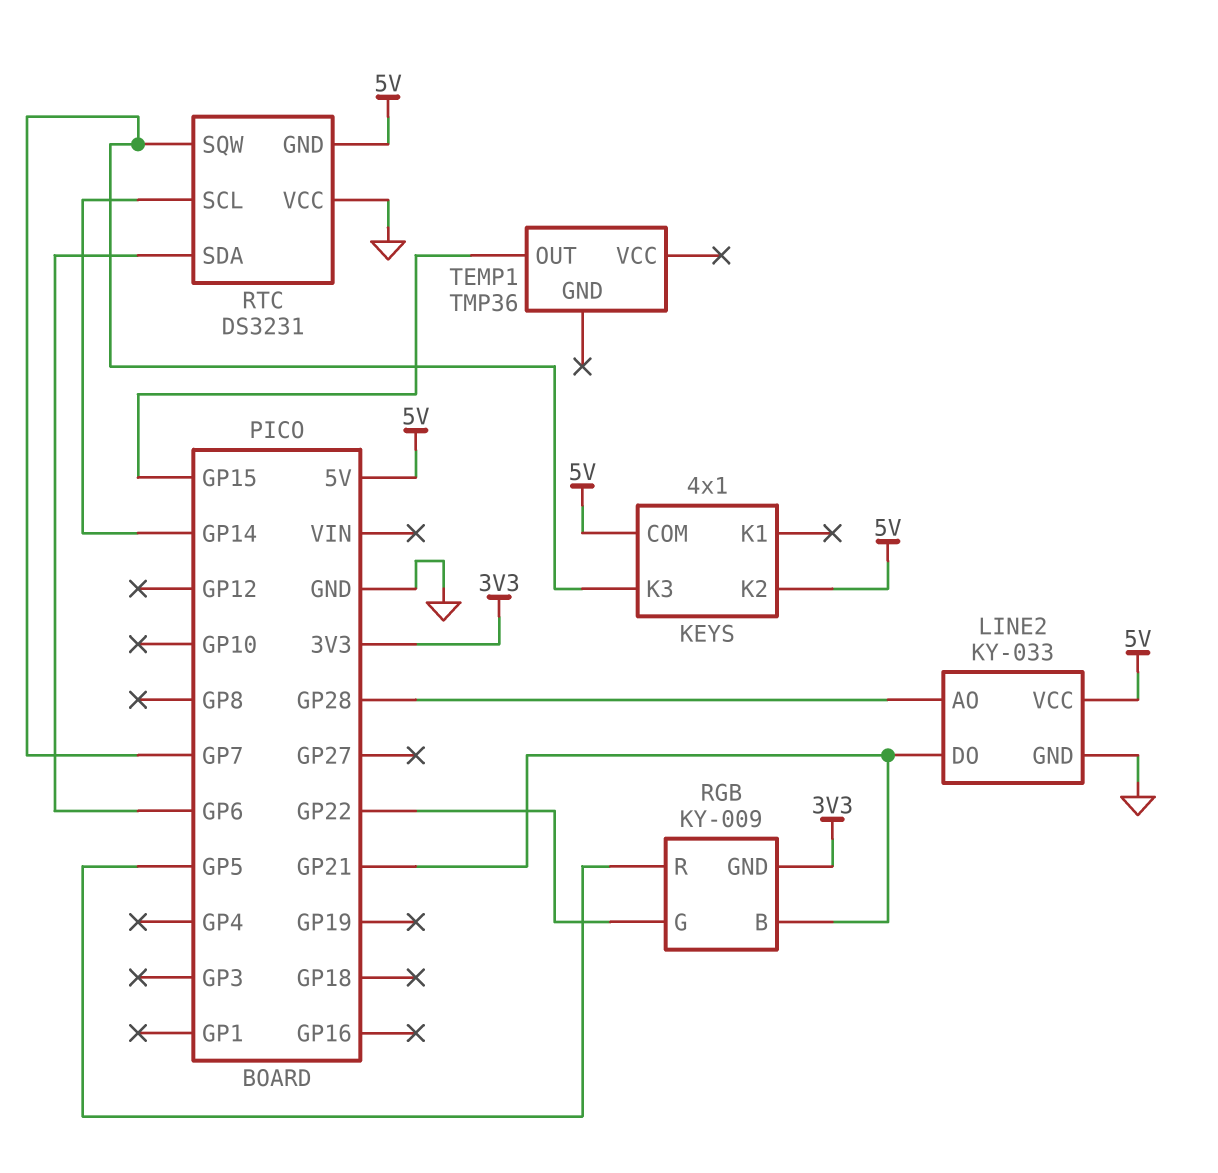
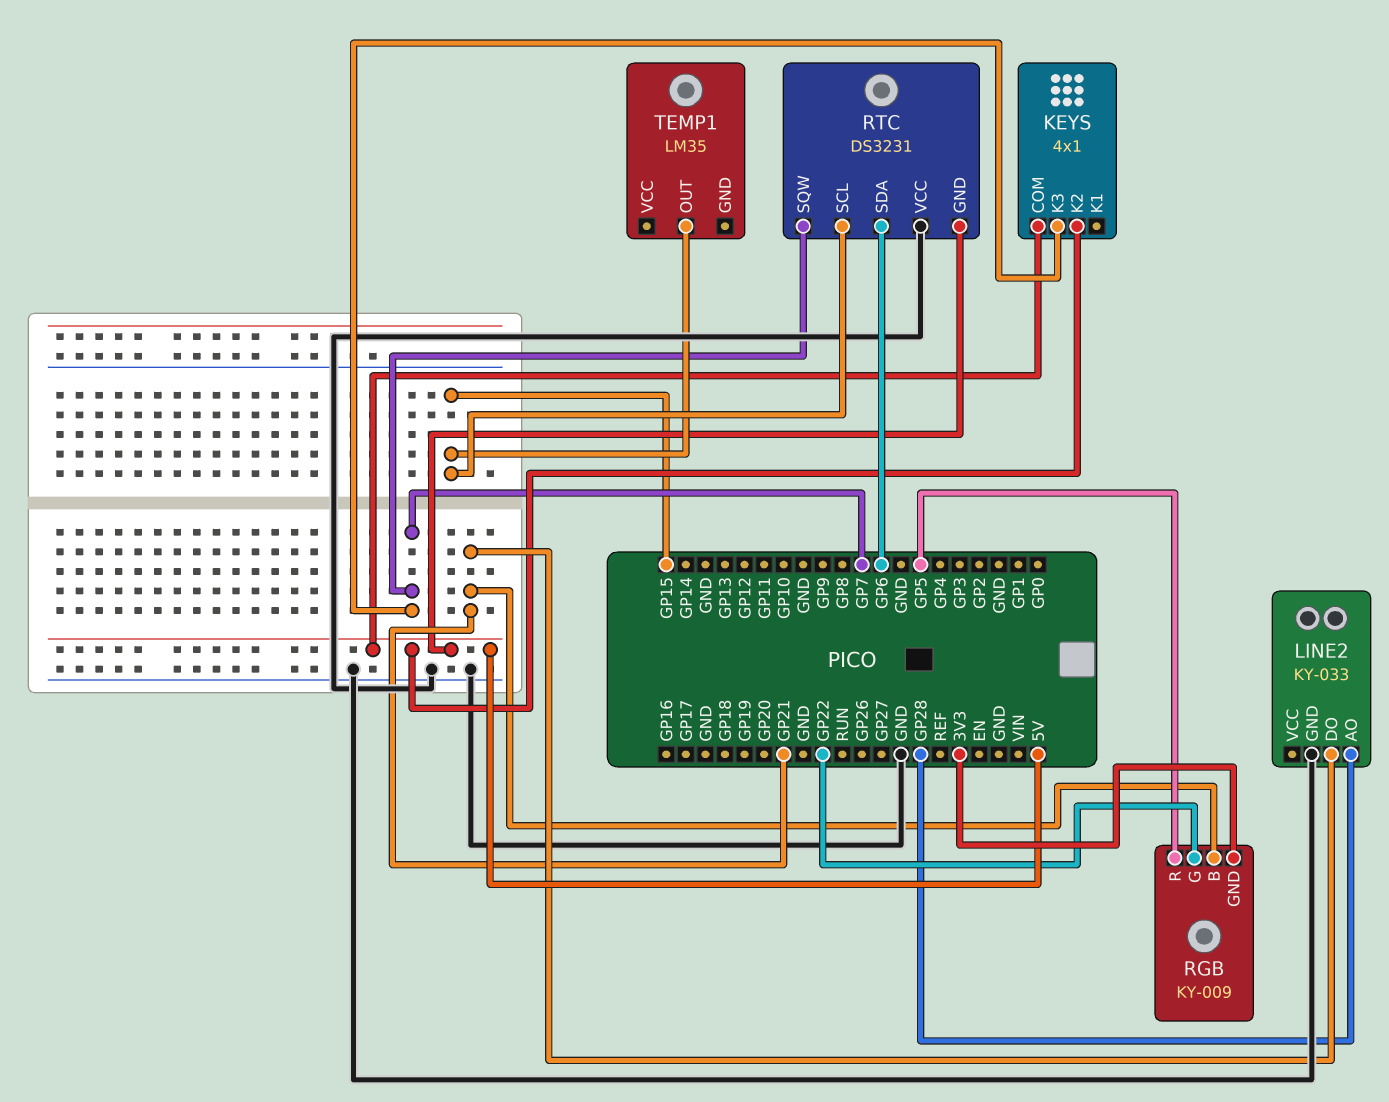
LINE2 pin VCC: 5V -> none
RTC pin SCL: GP14 -> GP15
TEMP1: TMP36 -> LM35

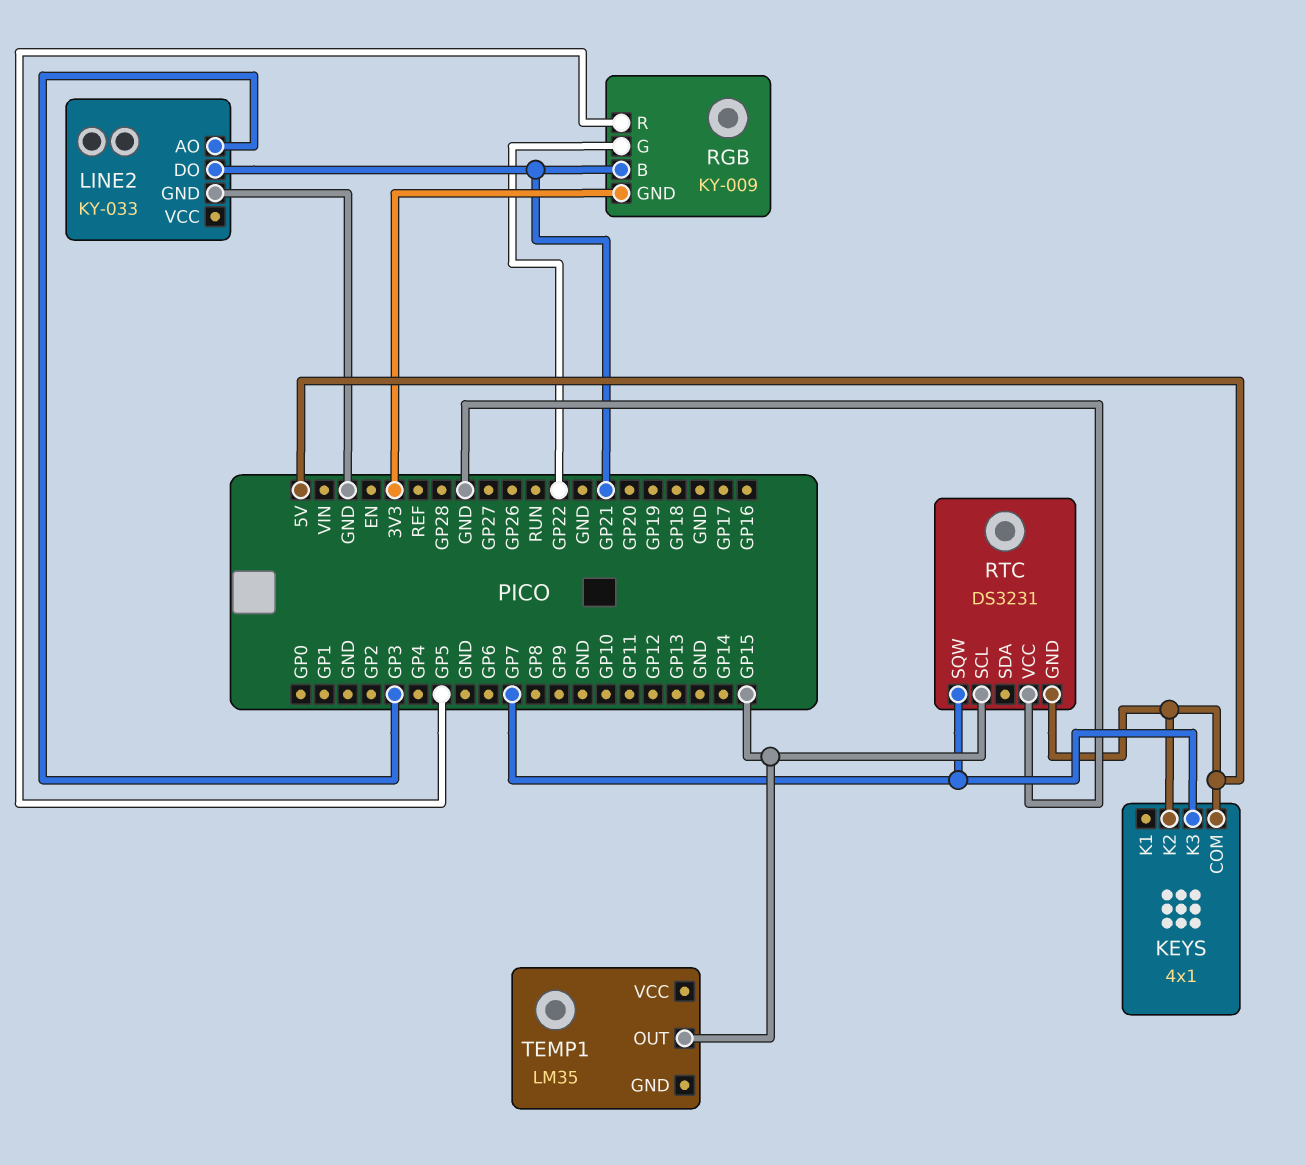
LINE2 pin AO: GP28 -> GP3
RTC pin SDA: GP6 -> none

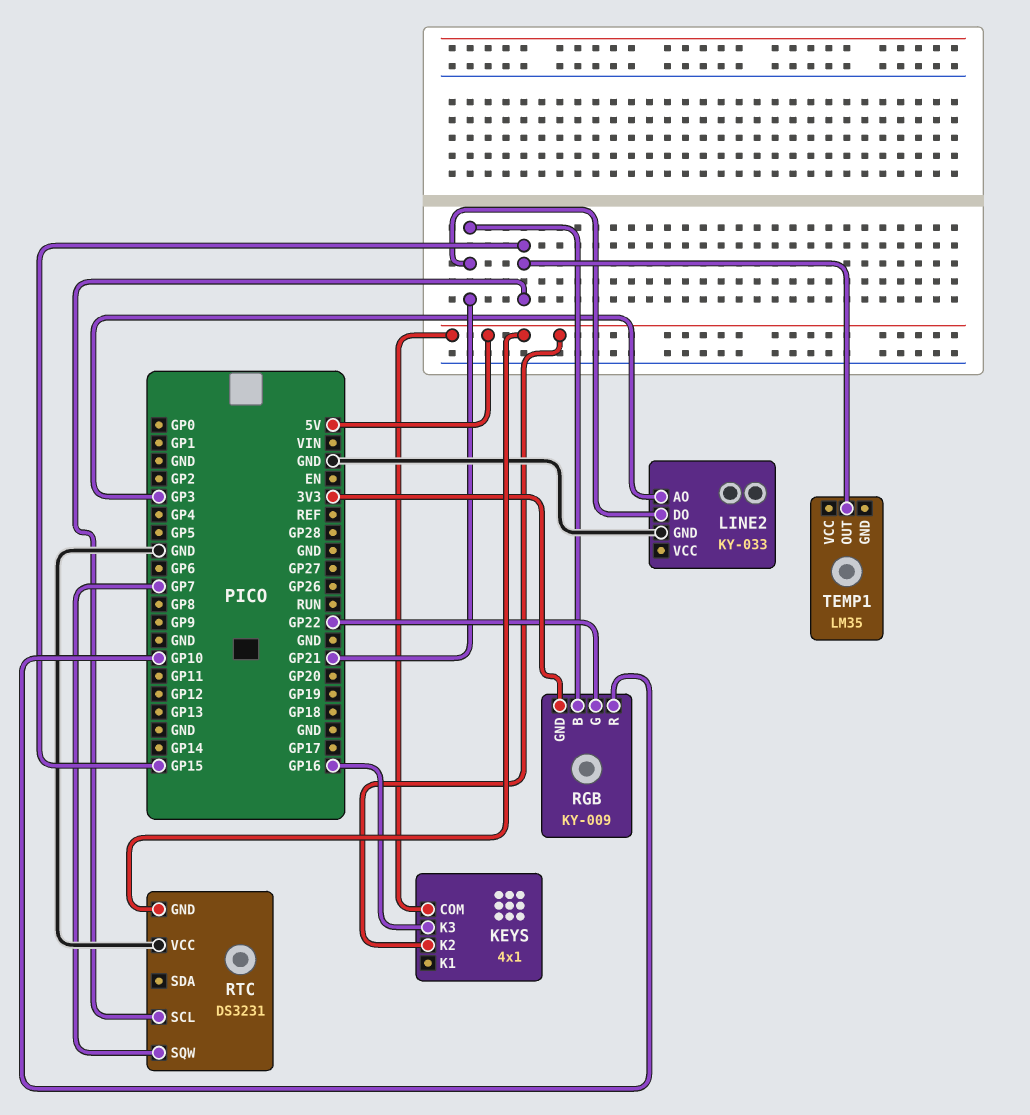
KEYS pin K3: GP7 -> GP16
RGB pin R: GP5 -> GP10

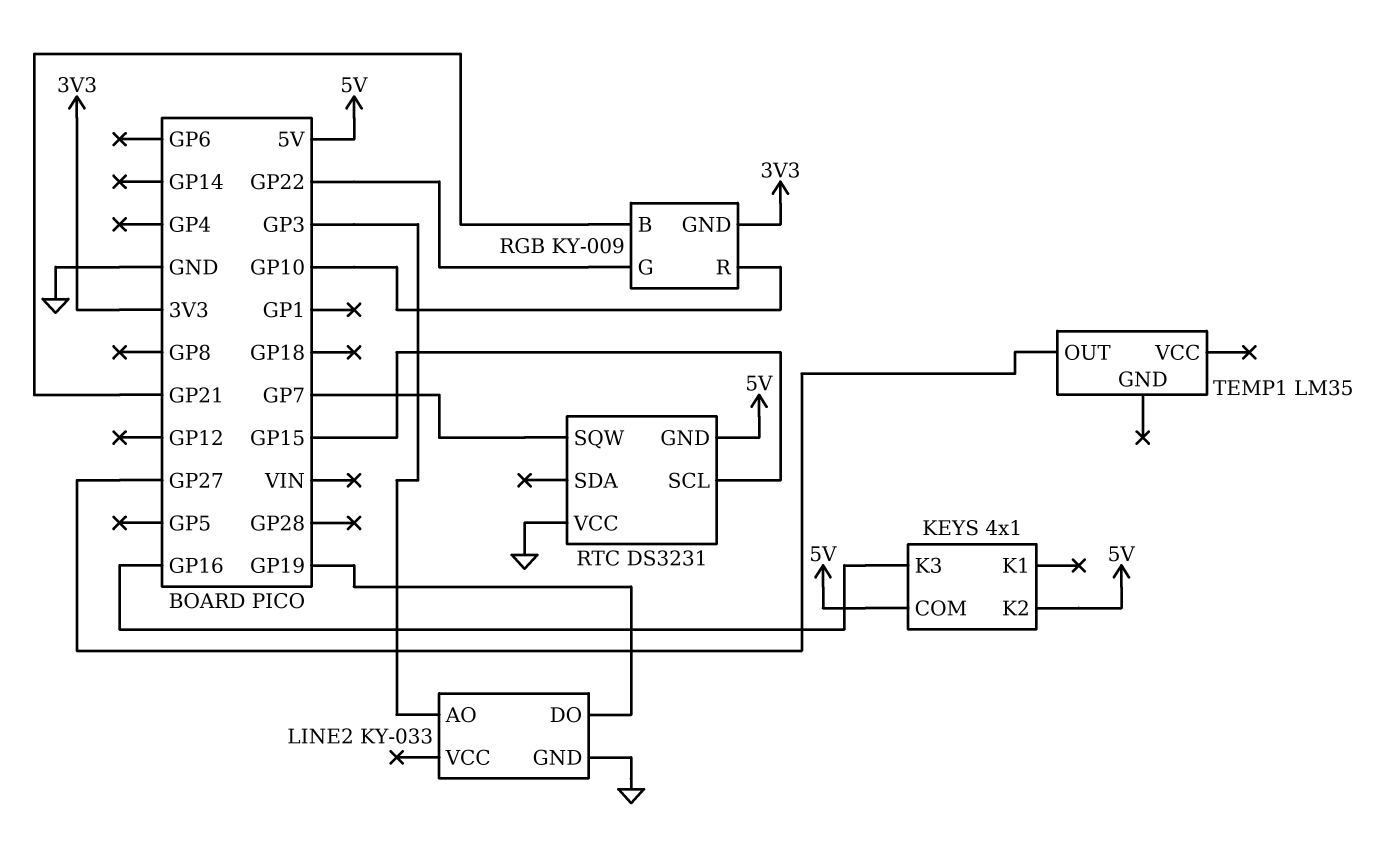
LINE2 pin DO: GP21 -> GP19
TEMP1 pin OUT: GP15 -> GP27

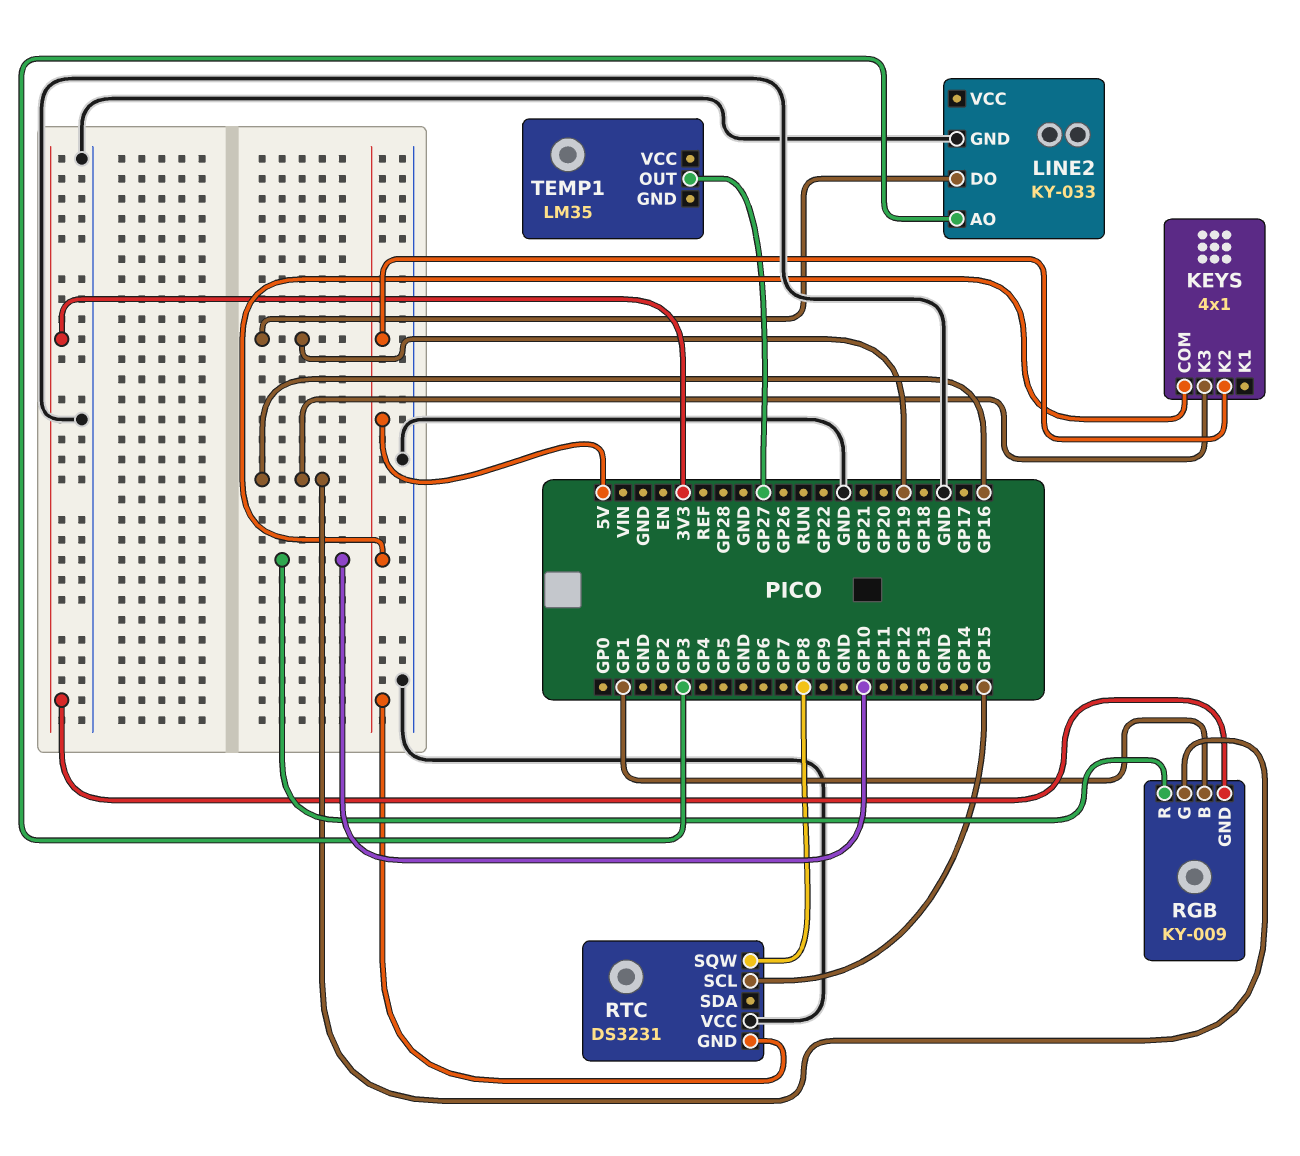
RGB pin B: GP21 -> GP1
RGB pin G: GP22 -> GP16
RTC pin SQW: GP7 -> GP8

